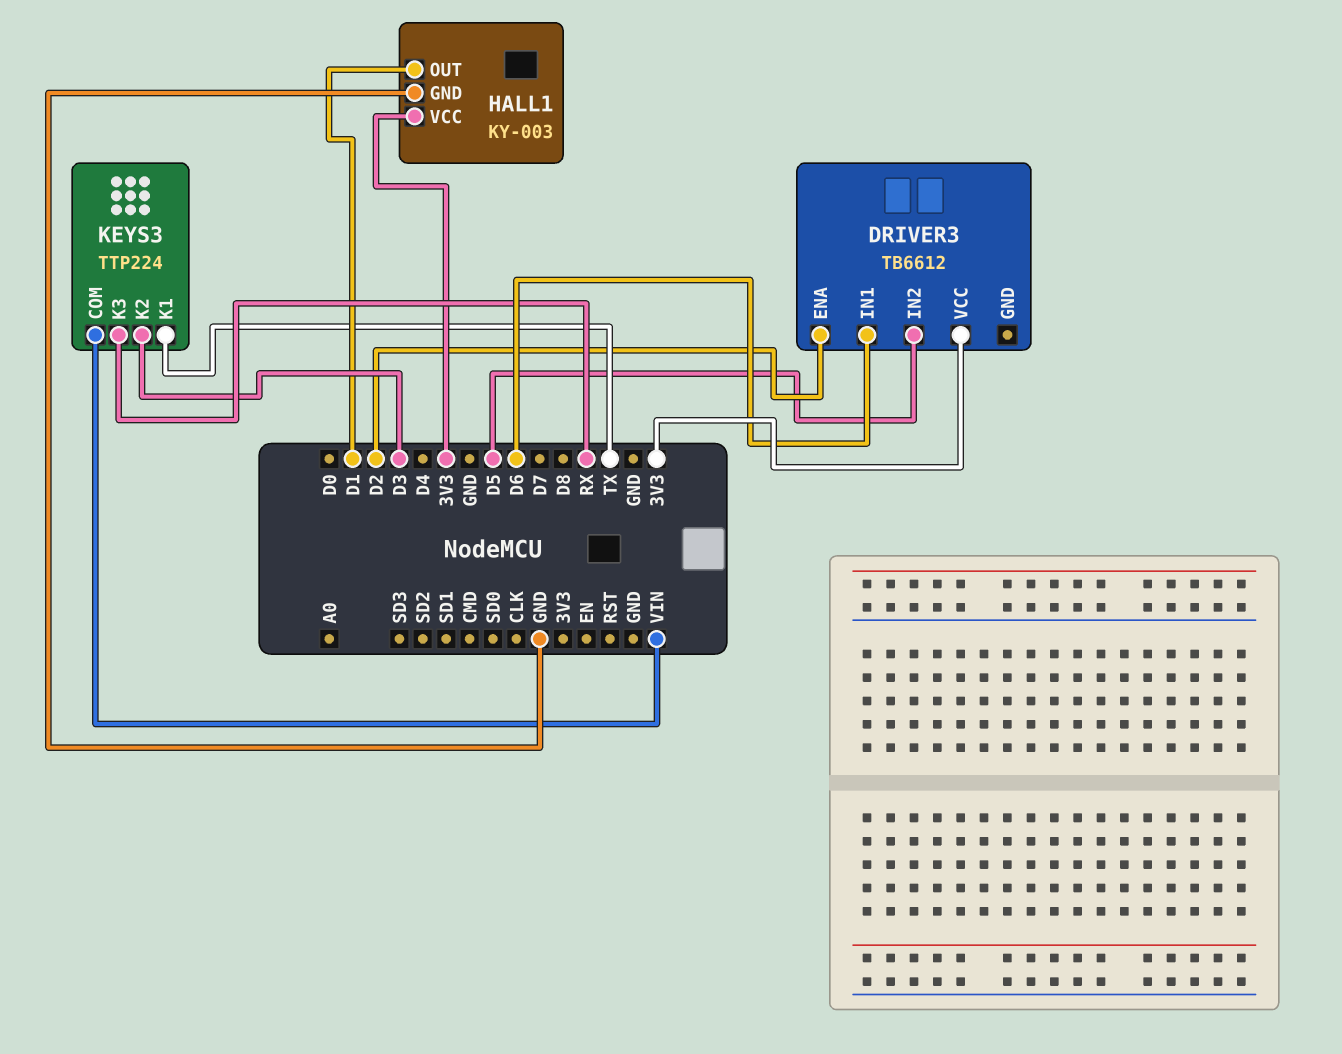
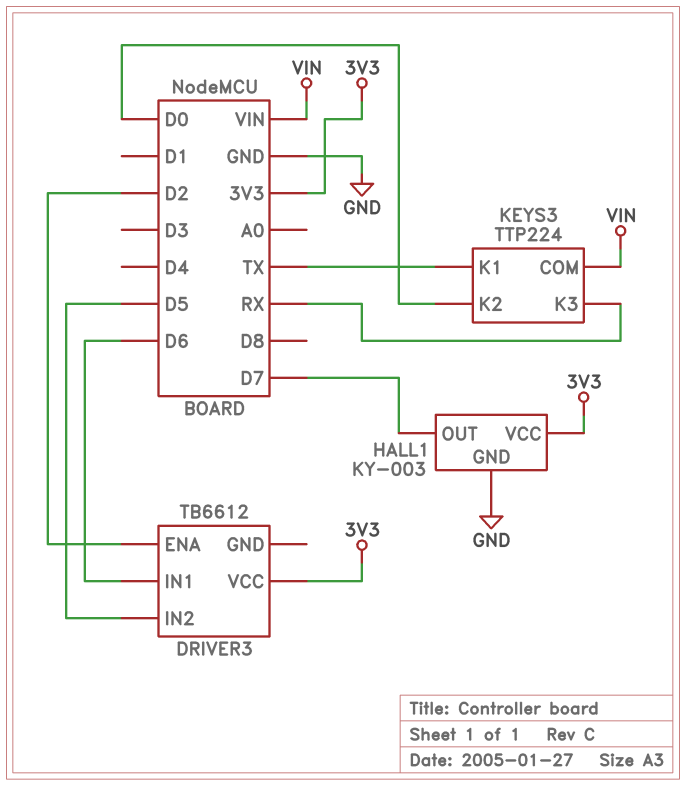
HALL1 pin OUT: D1 -> D7
KEYS3 pin K2: D3 -> D0

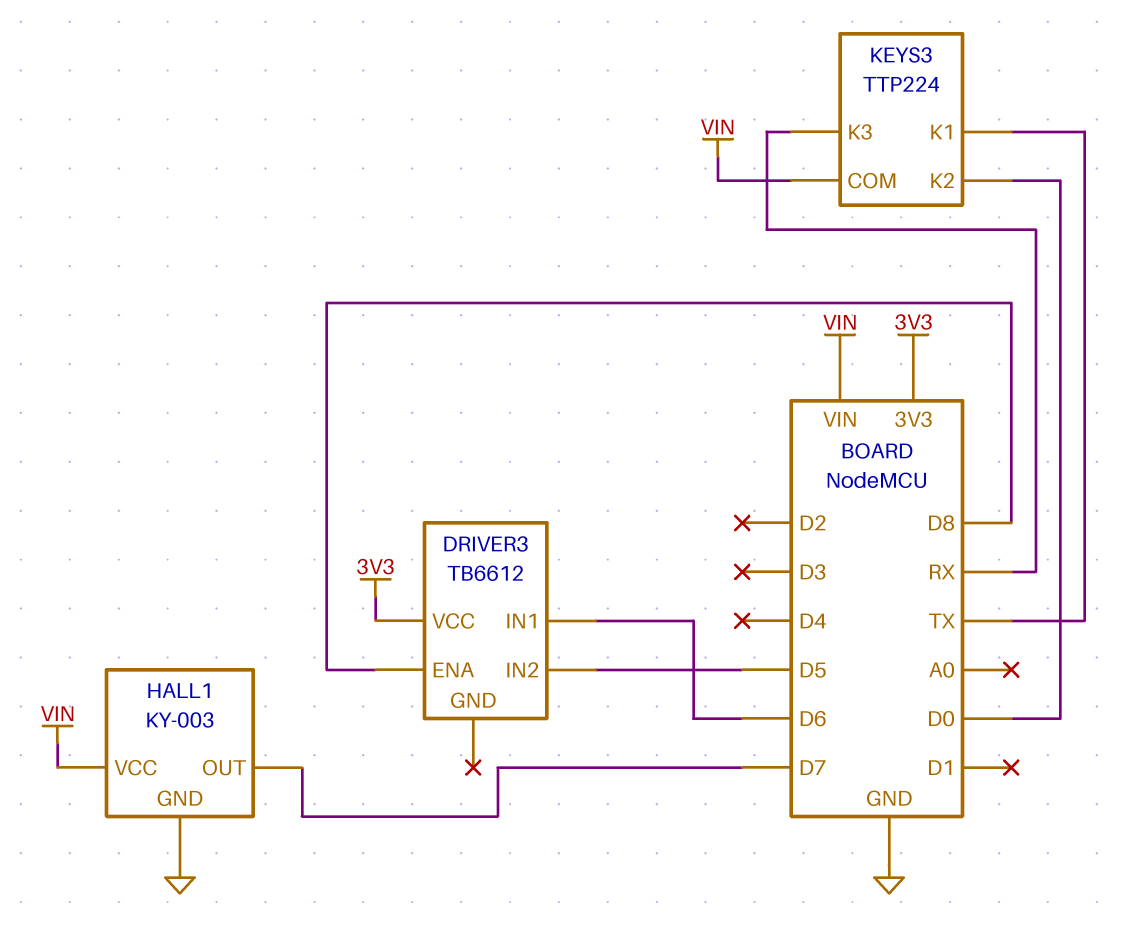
DRIVER3 pin ENA: D2 -> D8
HALL1 pin VCC: 3V3 -> VIN

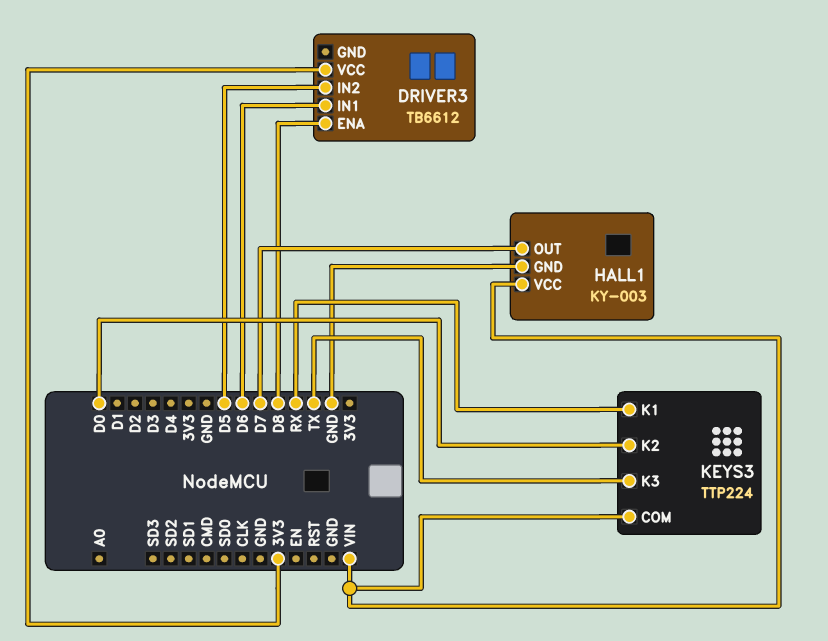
KEYS3 pin K1: TX -> RX
KEYS3 pin K3: RX -> TX

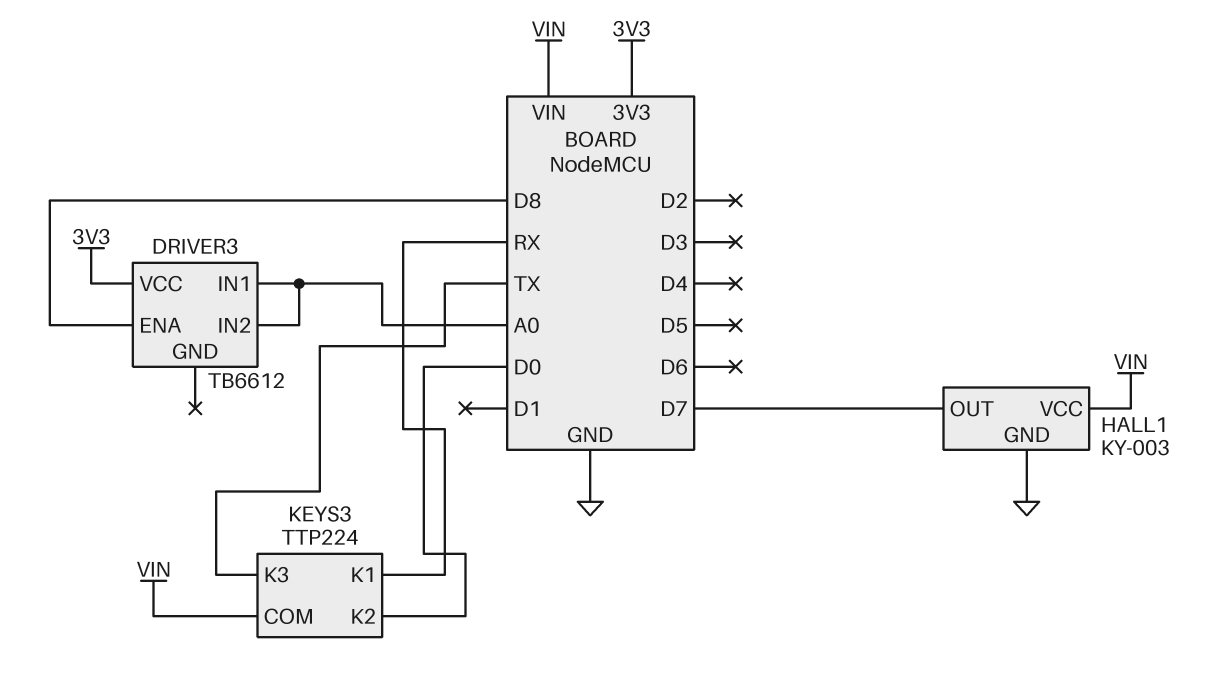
DRIVER3 pin IN1: D6 -> A0
DRIVER3 pin IN2: D5 -> A0

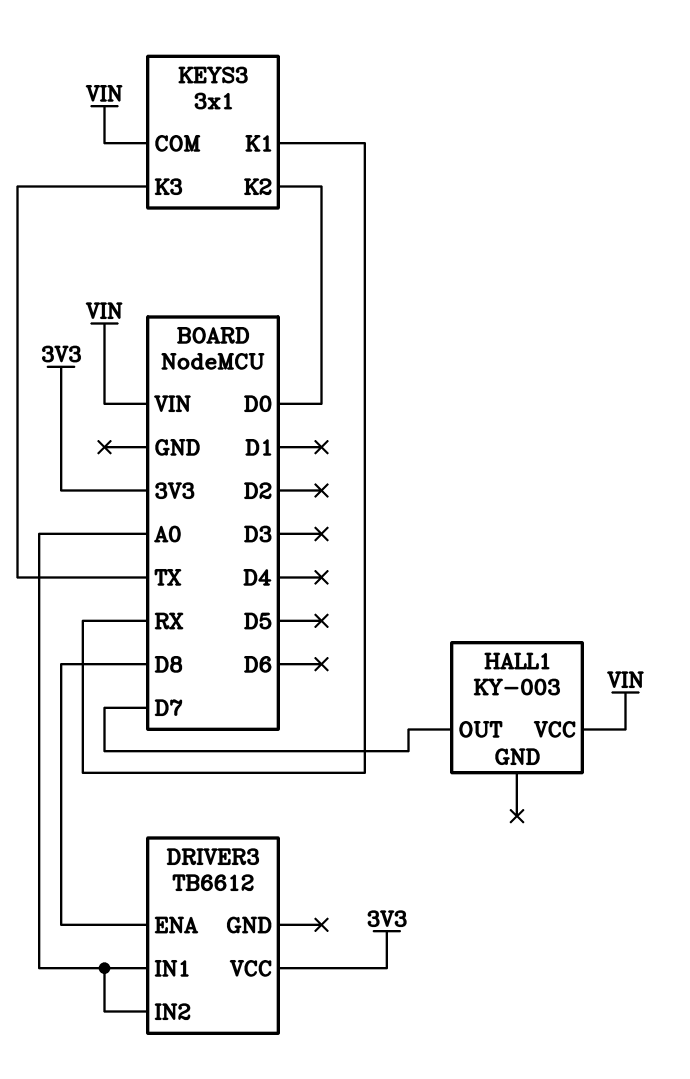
HALL1 pin GND: GND -> none
KEYS3: TTP224 -> 3x1

